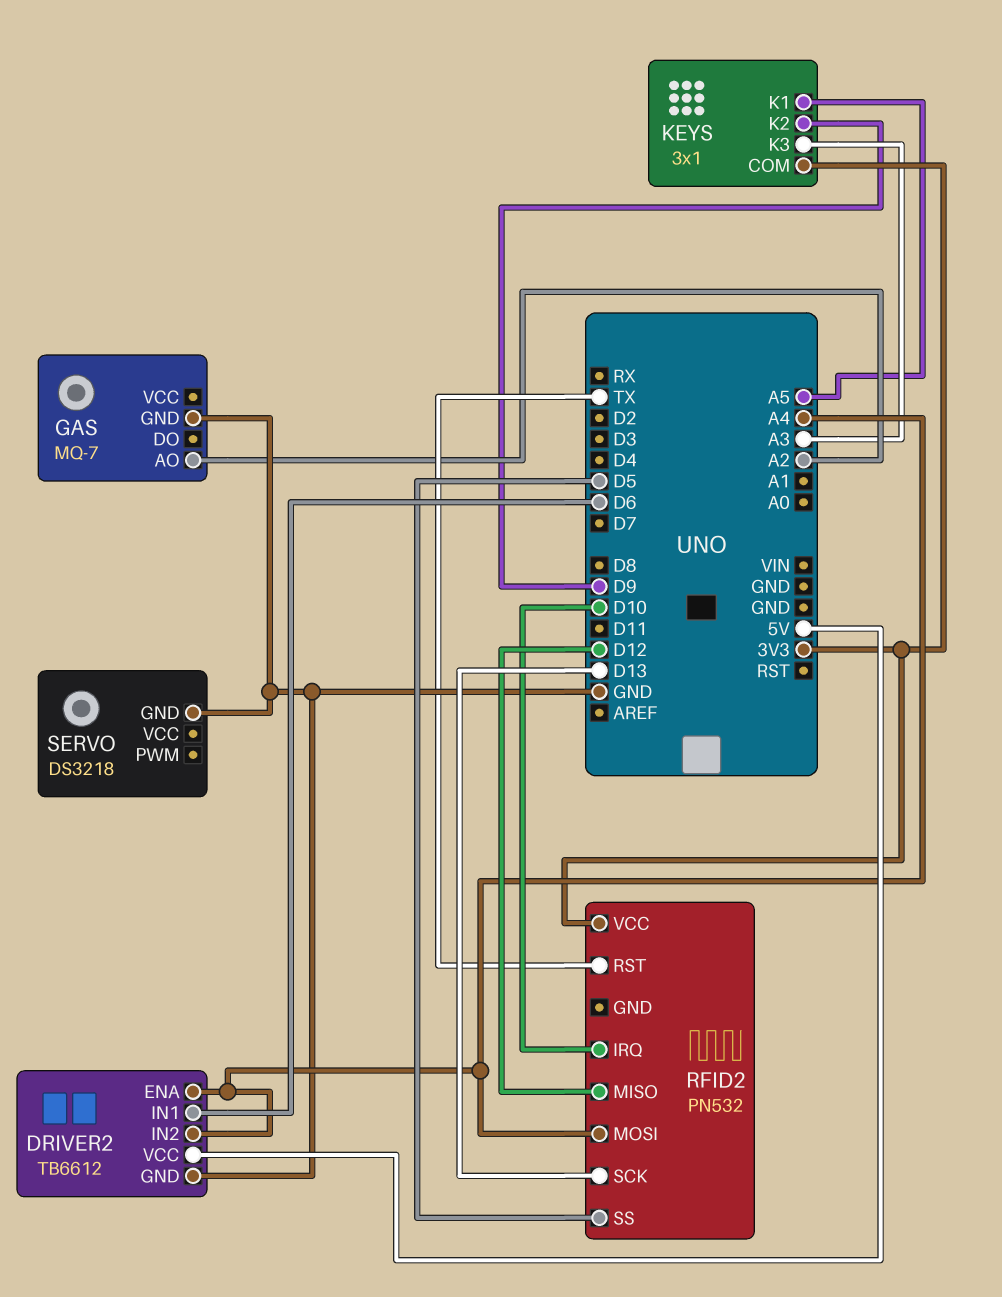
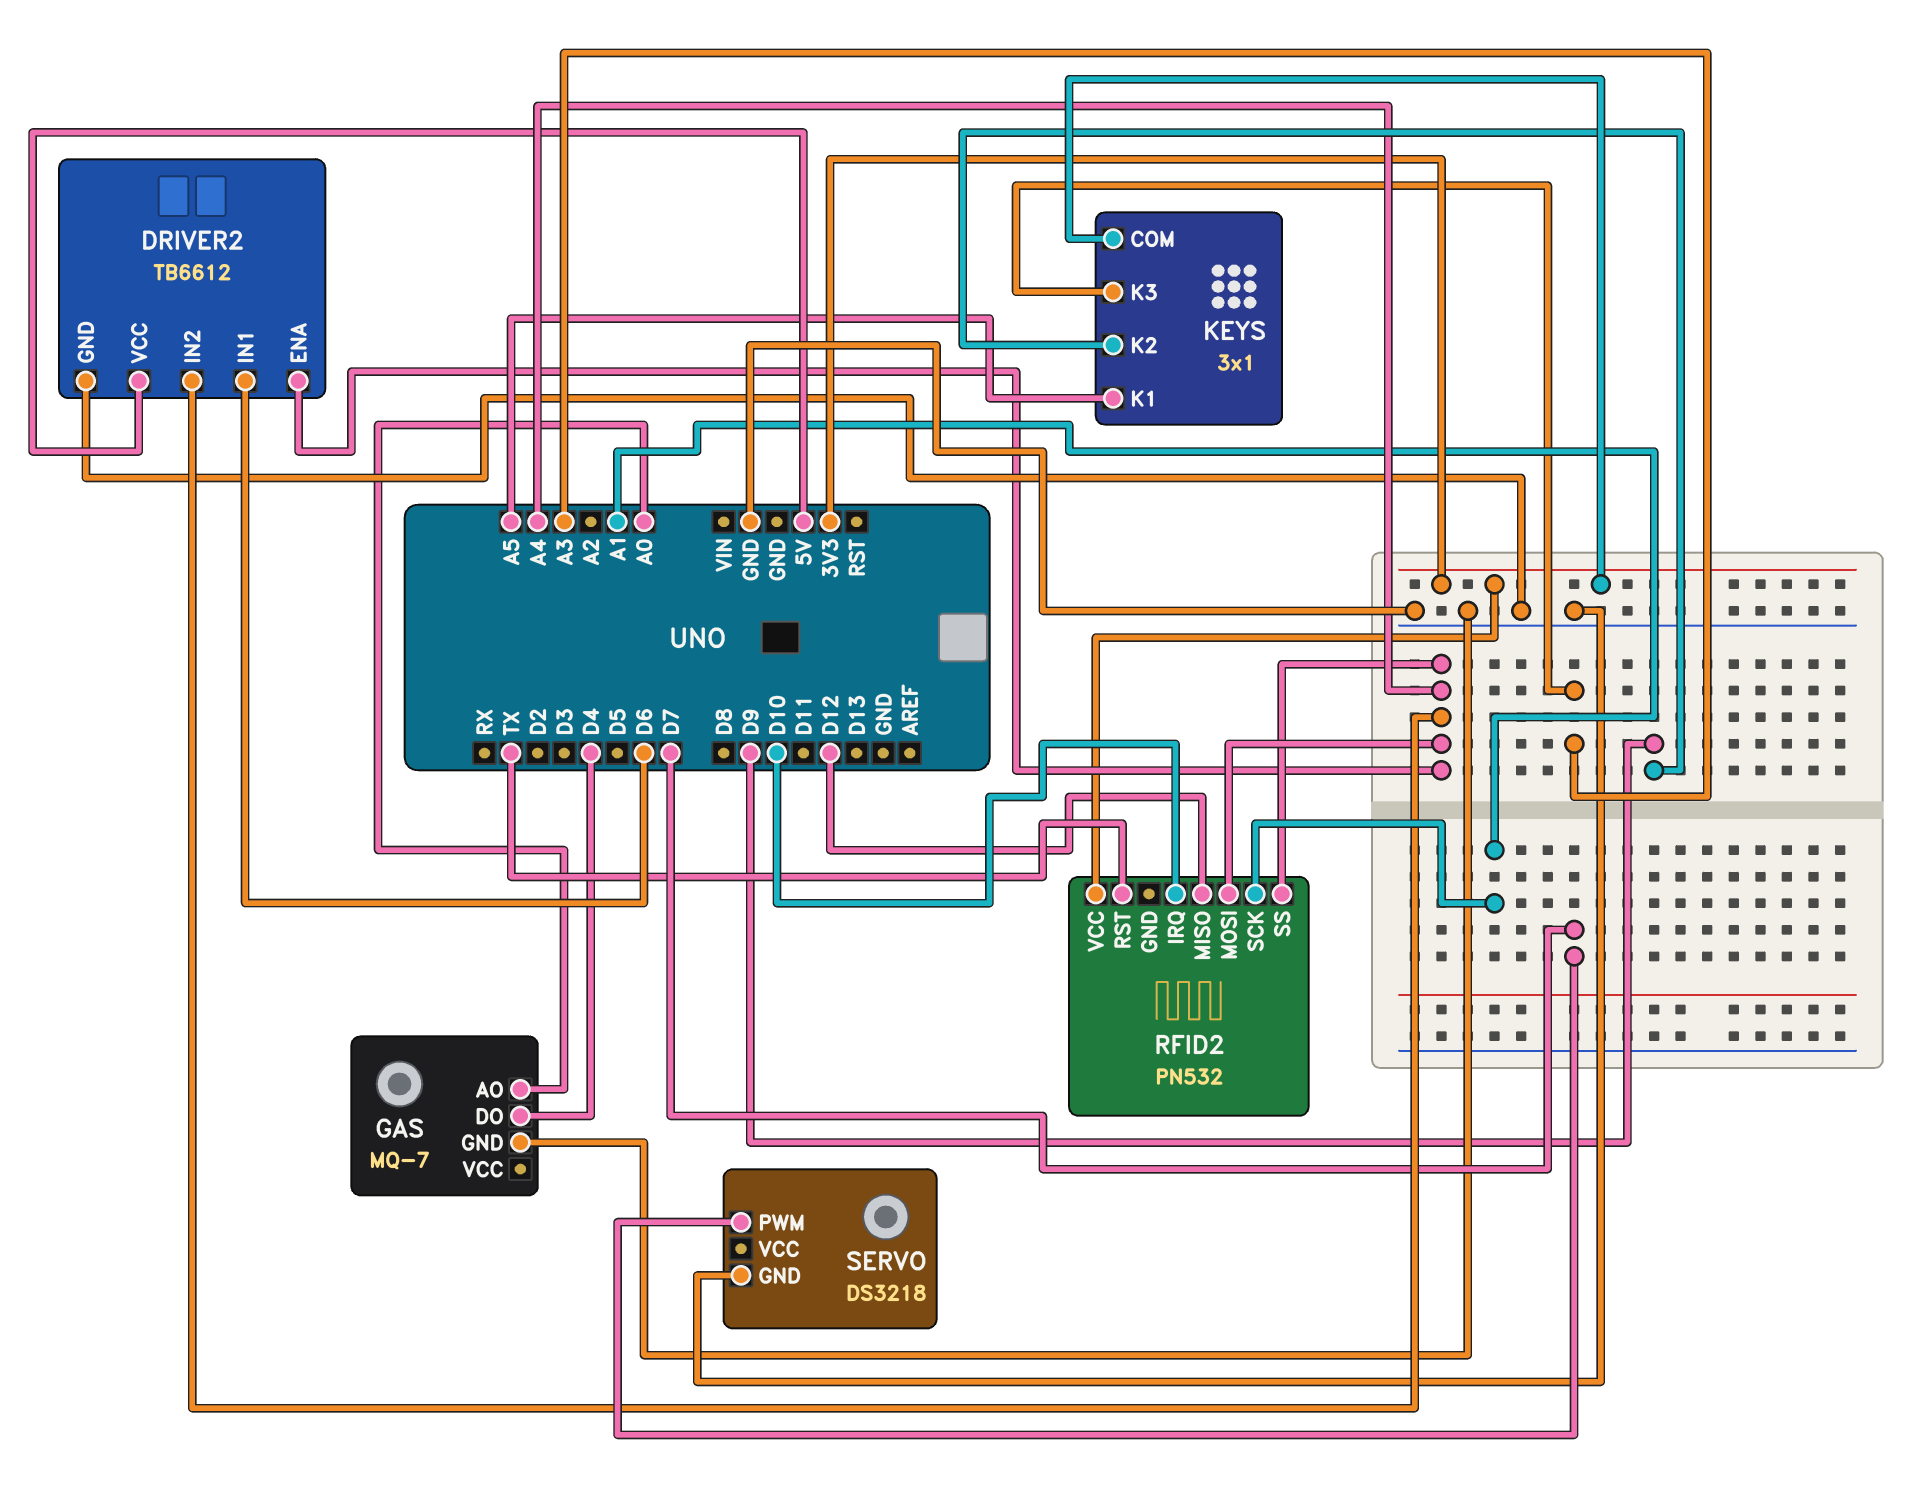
GAS pin AO: A2 -> A0
GAS pin DO: none -> D4
RFID2 pin SCK: D13 -> A1
RFID2 pin SS: D5 -> A4
SERVO pin PWM: none -> D7

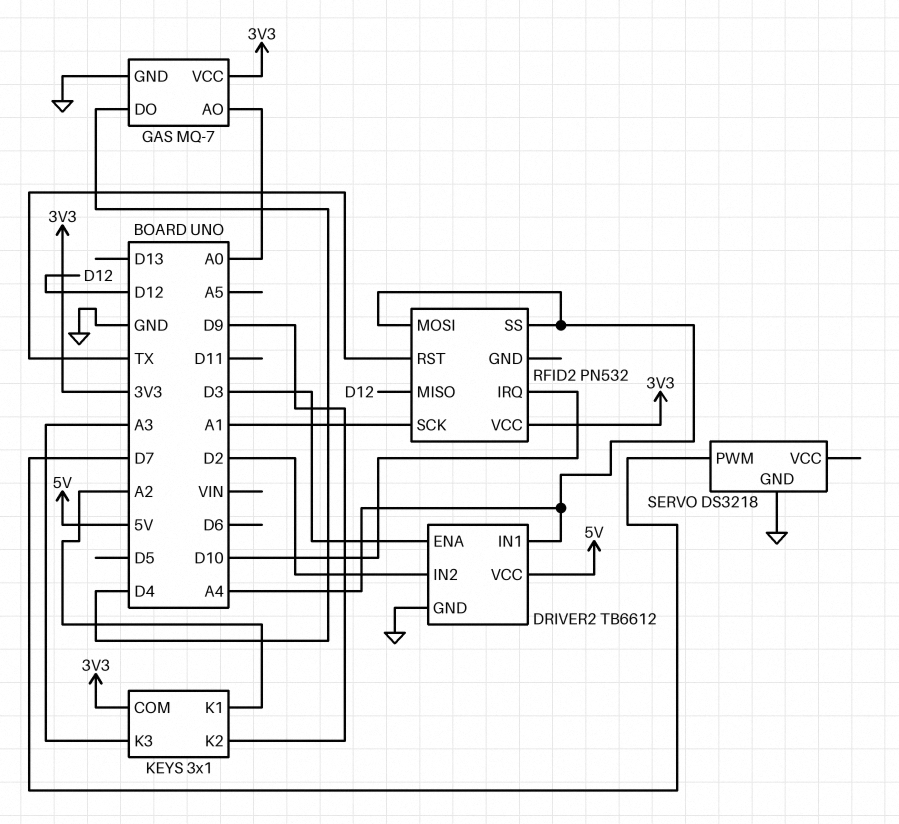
DRIVER2 pin ENA: A4 -> D3
DRIVER2 pin IN1: D6 -> A4
DRIVER2 pin IN2: A4 -> D2
GAS pin VCC: none -> 3V3
KEYS pin K1: A5 -> A2

